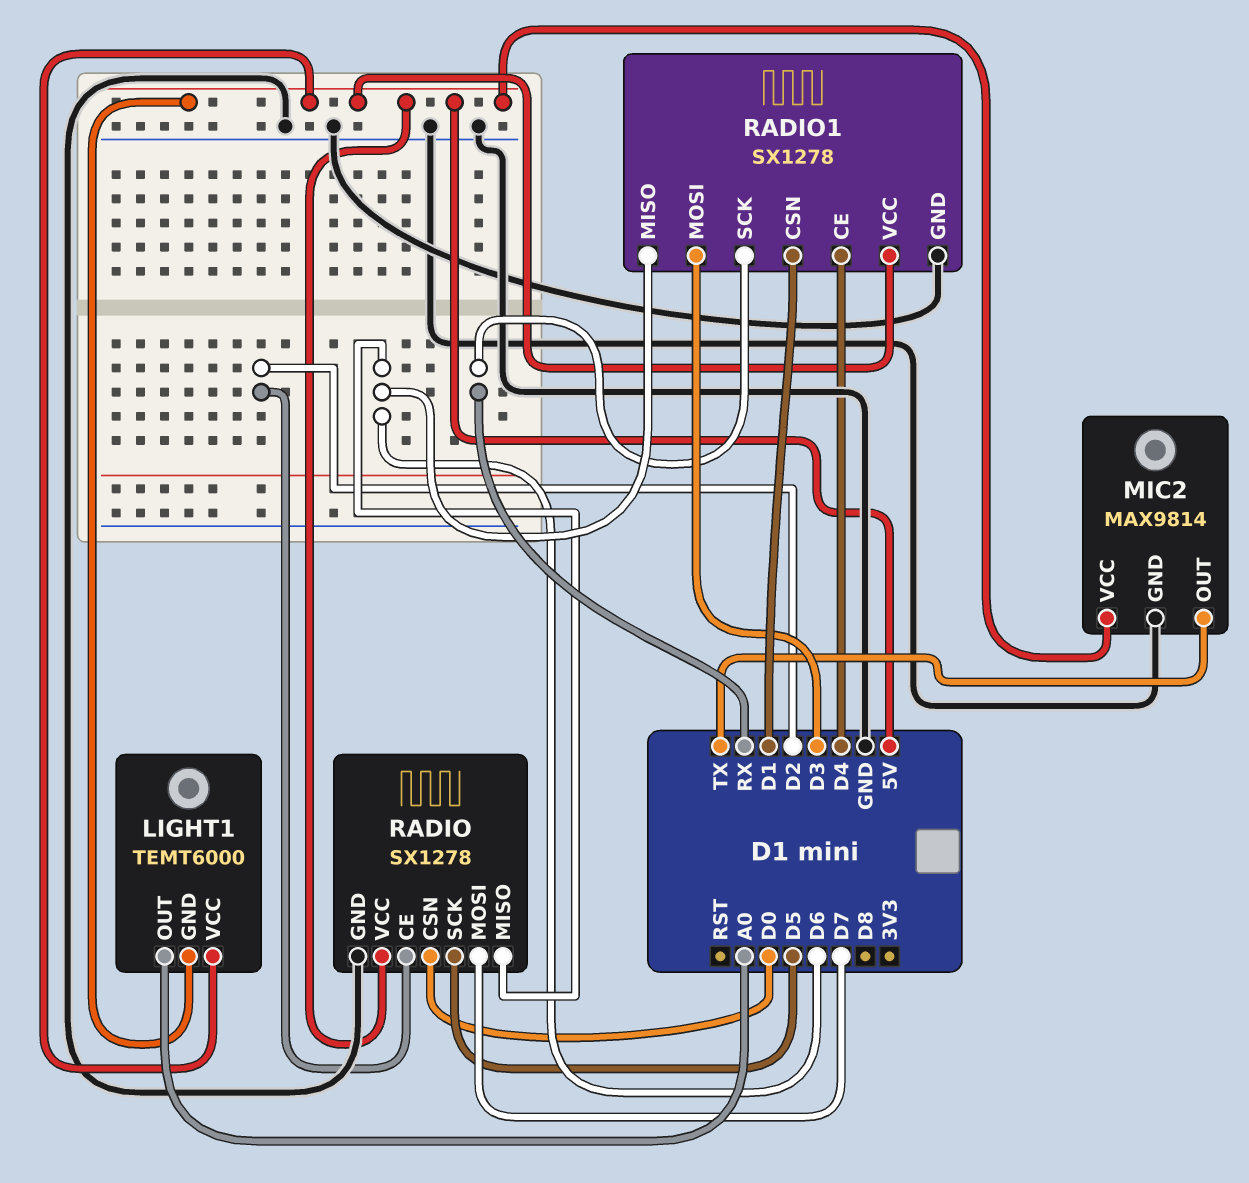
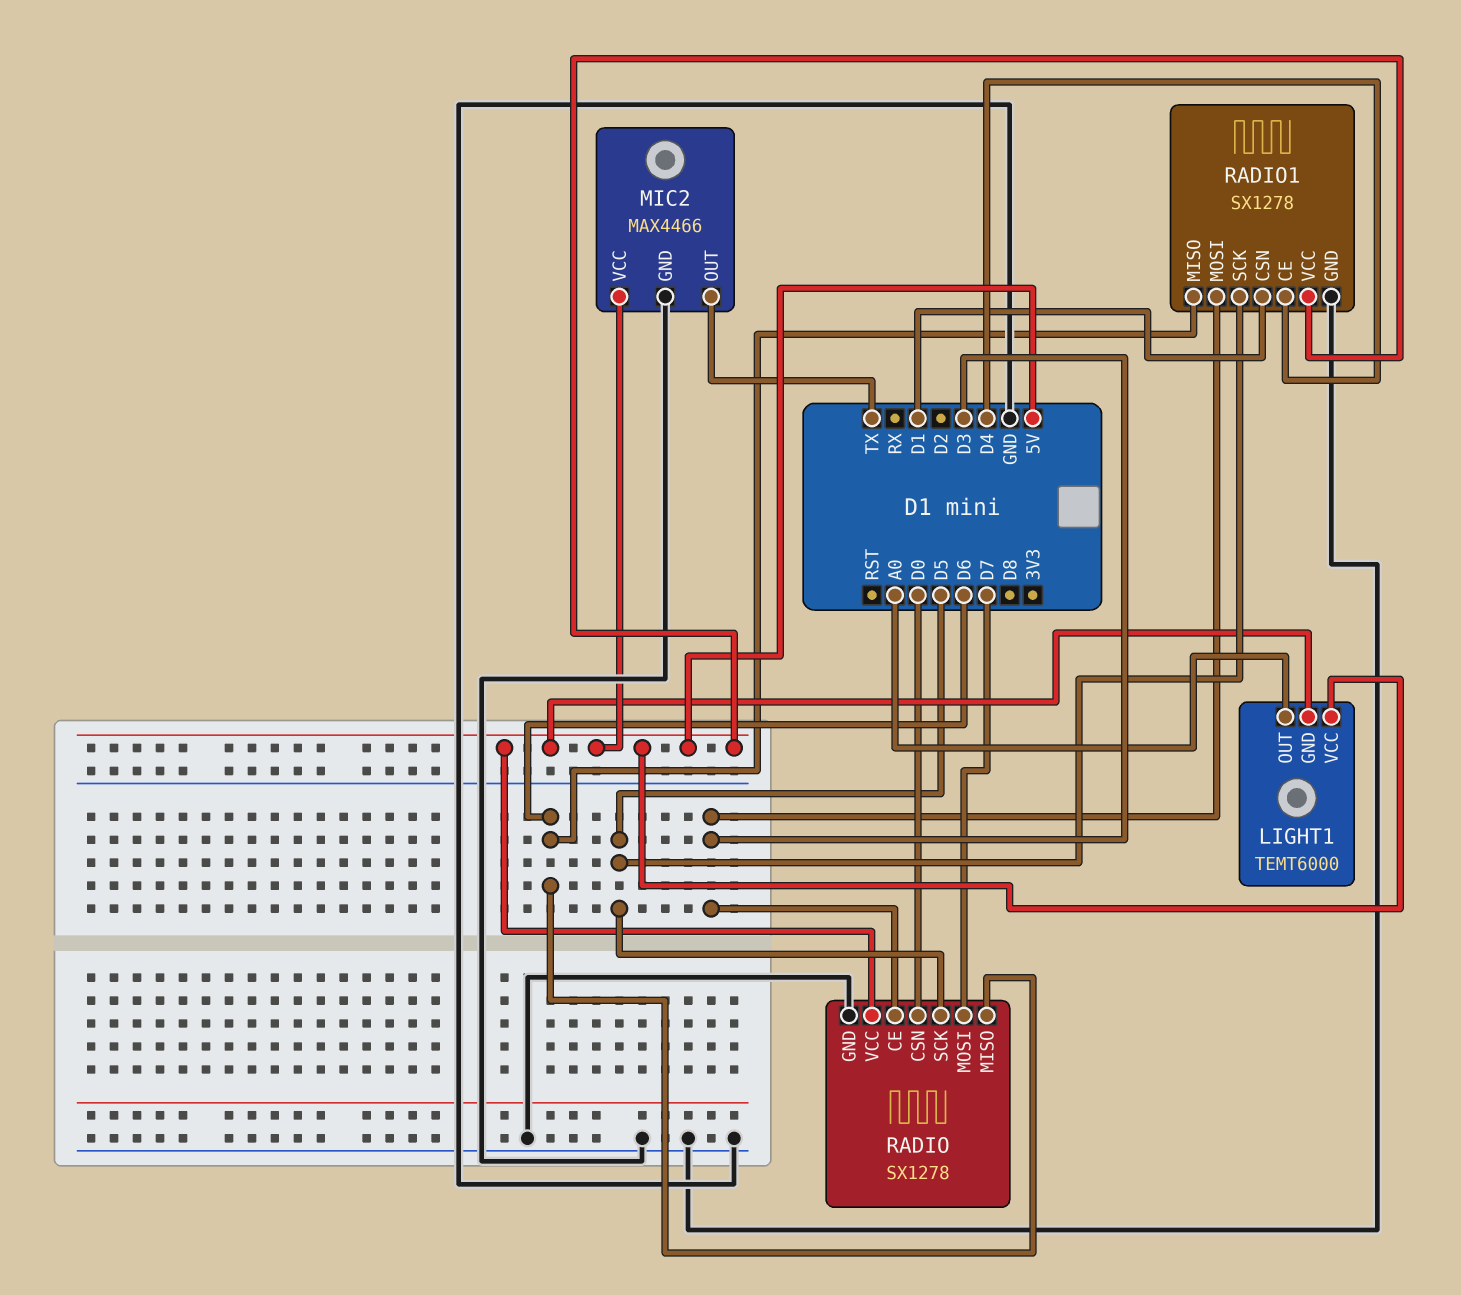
MIC2: MAX9814 -> MAX4466
RADIO pin CE: D2 -> D3
RADIO1 pin SCK: RX -> D5

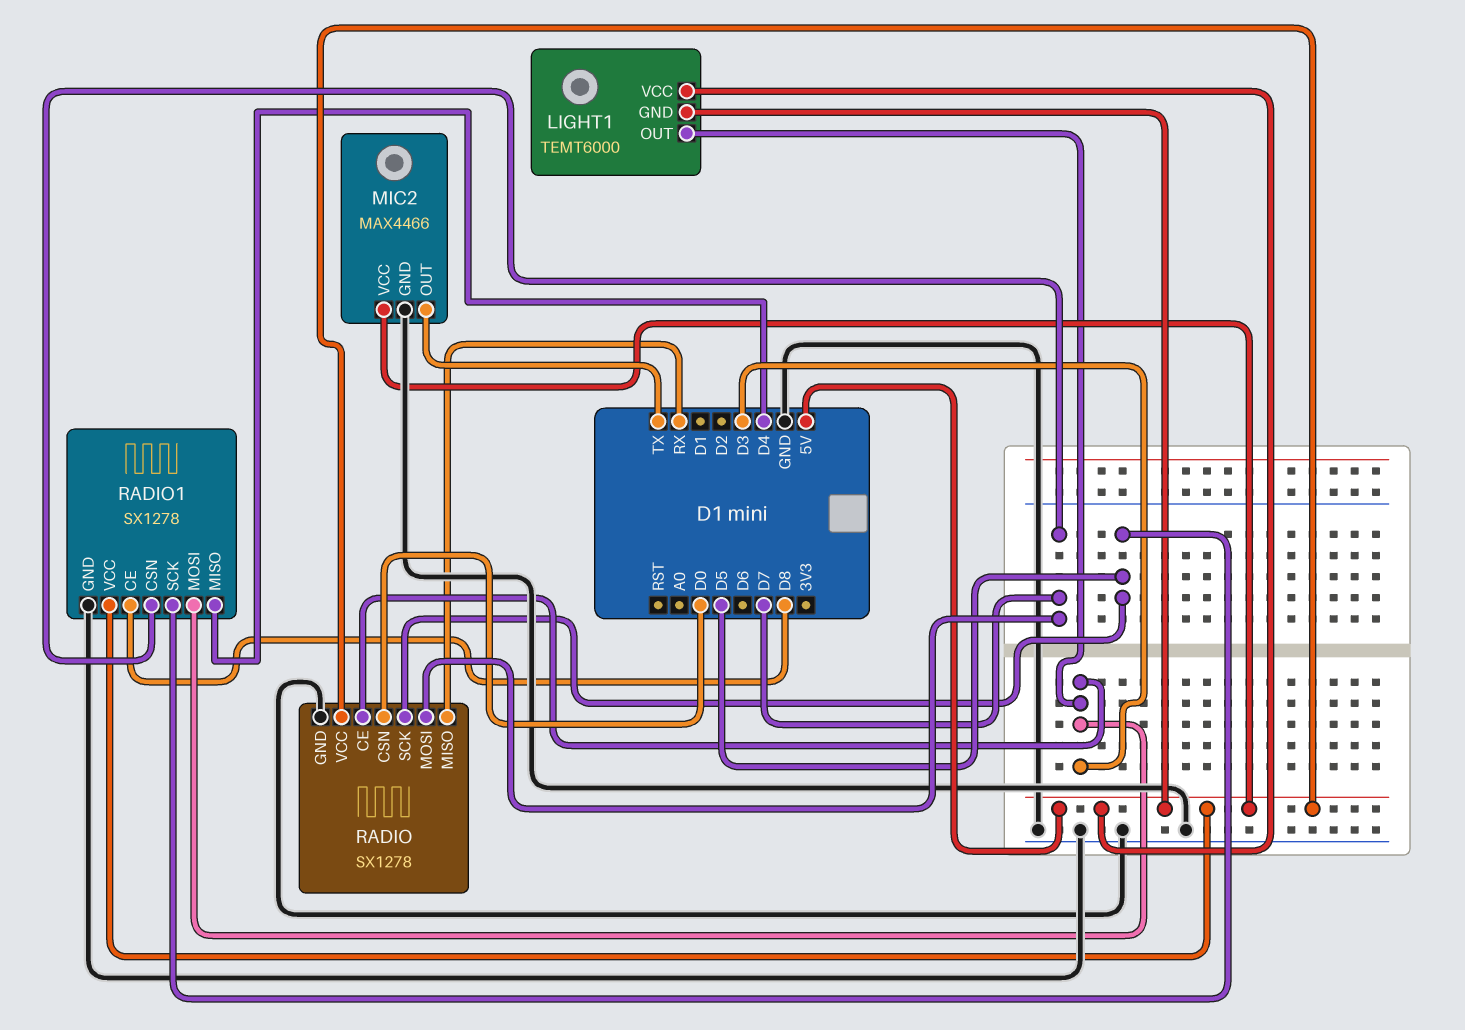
LIGHT1 pin OUT: A0 -> D3
RADIO pin MISO: D6 -> RX
RADIO1 pin CE: D4 -> D8
RADIO1 pin CSN: D1 -> D7
RADIO1 pin MISO: D6 -> D4

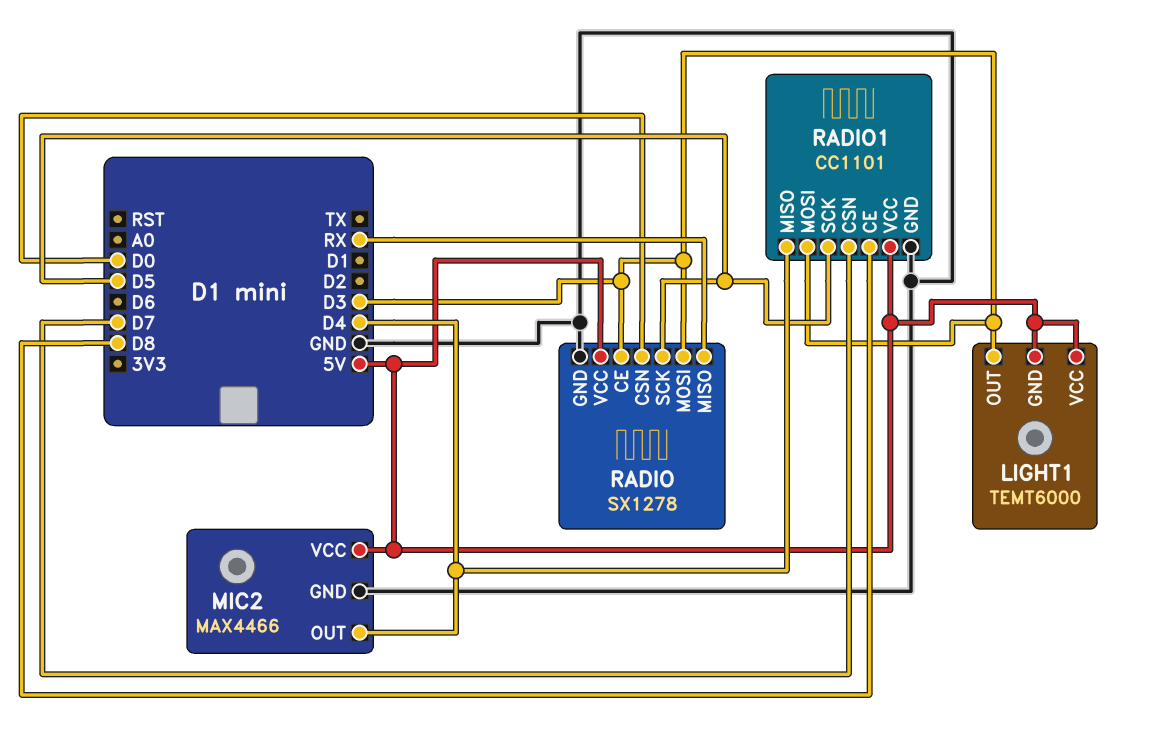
MIC2 pin OUT: TX -> D4
RADIO pin MOSI: D7 -> D3
RADIO1: SX1278 -> CC1101

